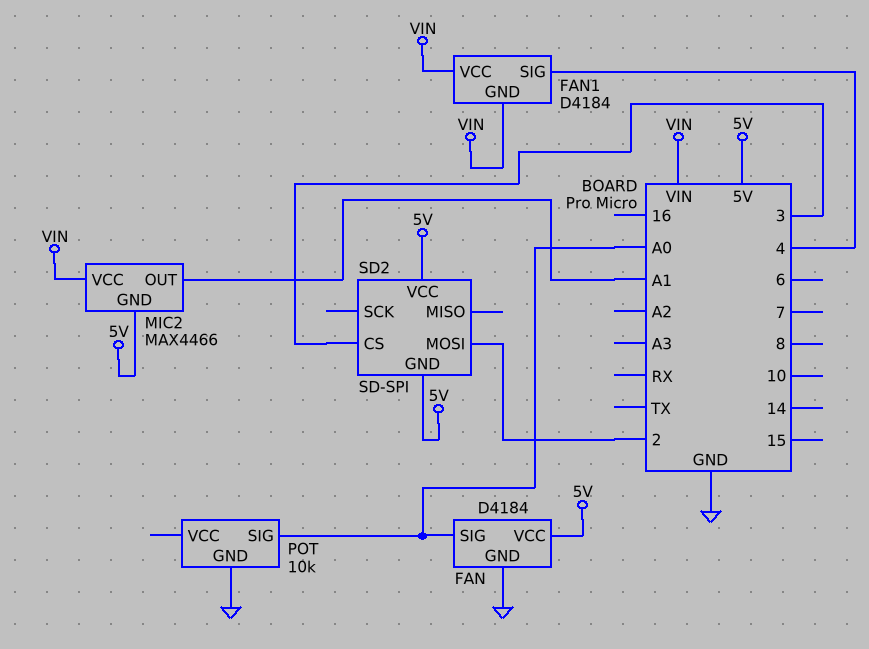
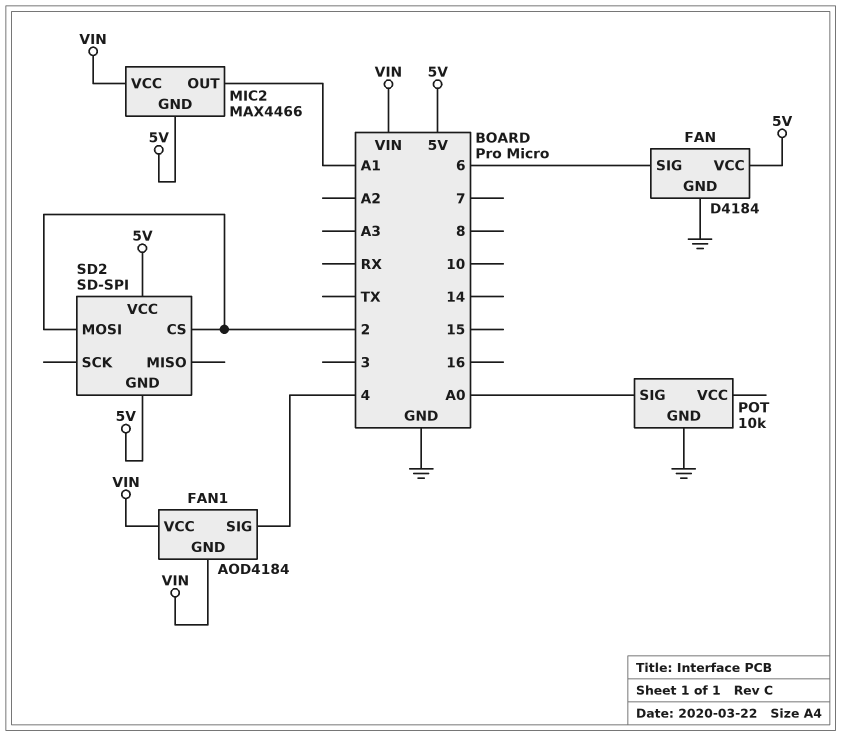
FAN pin SIG: A0 -> 6
FAN1: D4184 -> AOD4184
SD2 pin CS: 3 -> 2

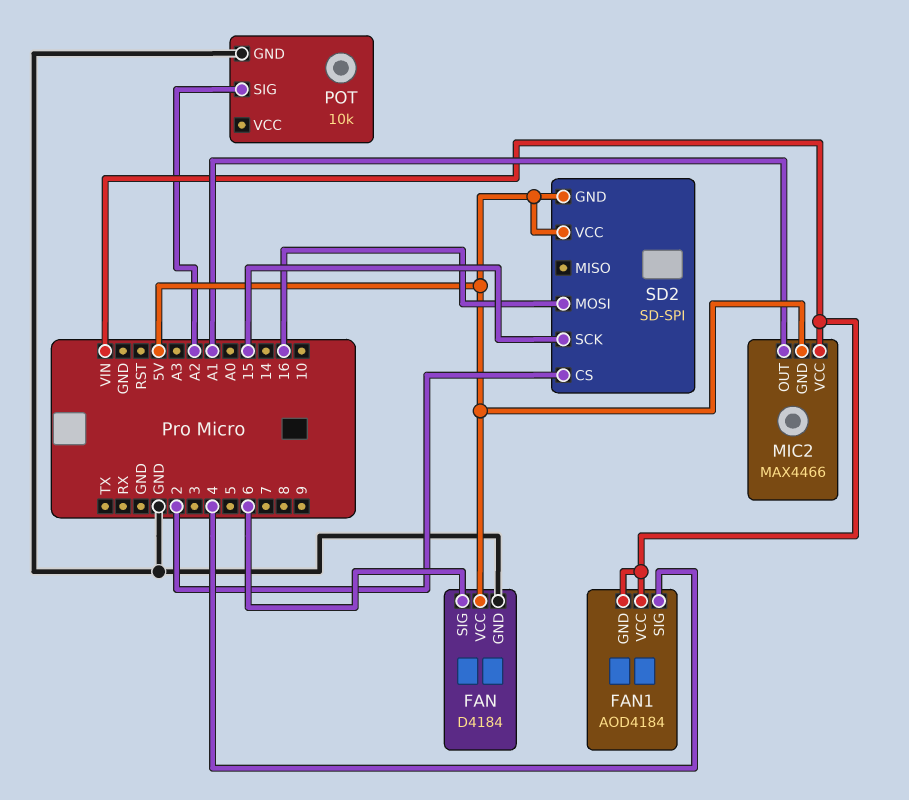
POT pin SIG: A0 -> A2
SD2 pin MOSI: 2 -> 16
SD2 pin SCK: none -> 15

